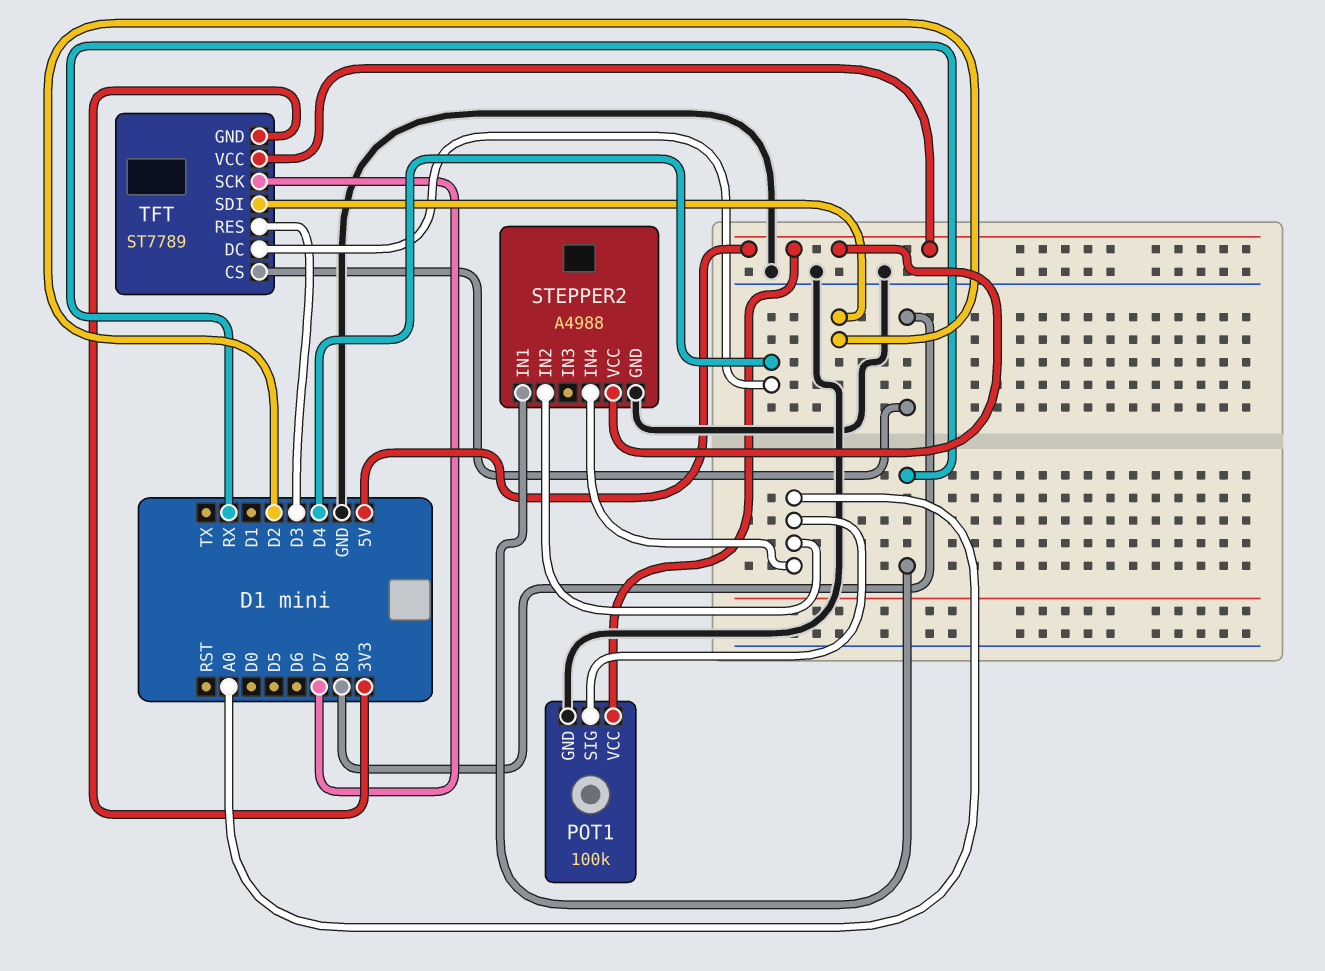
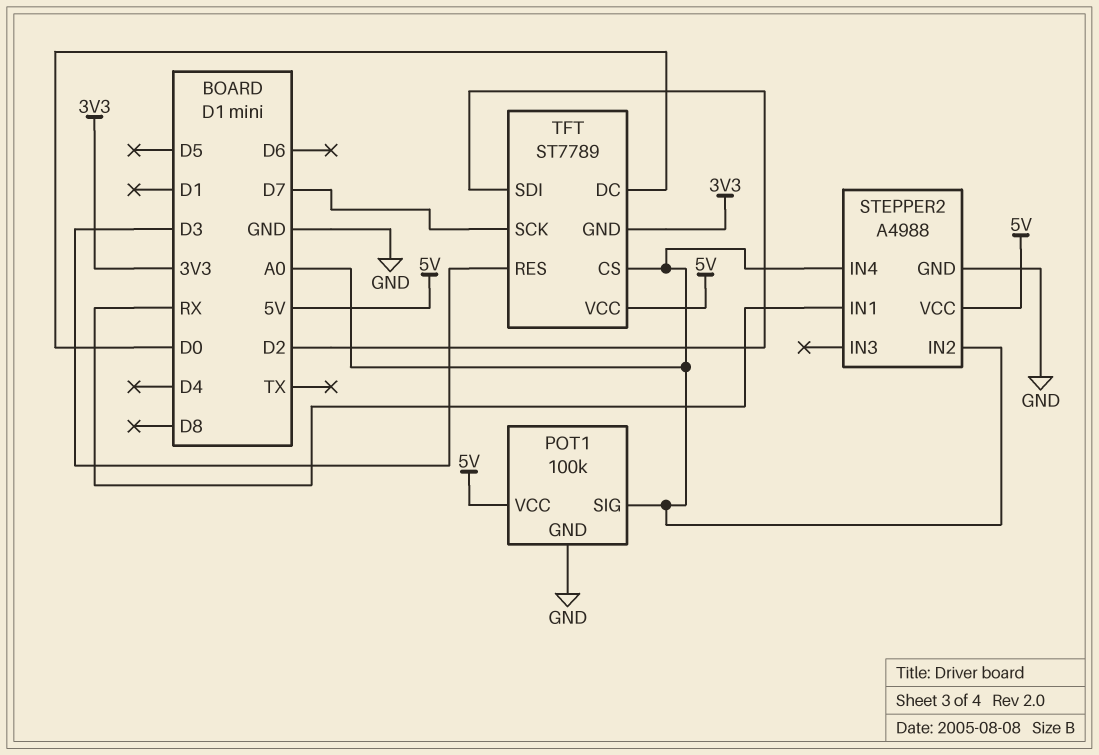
TFT pin CS: D8 -> A0
TFT pin DC: D4 -> D0

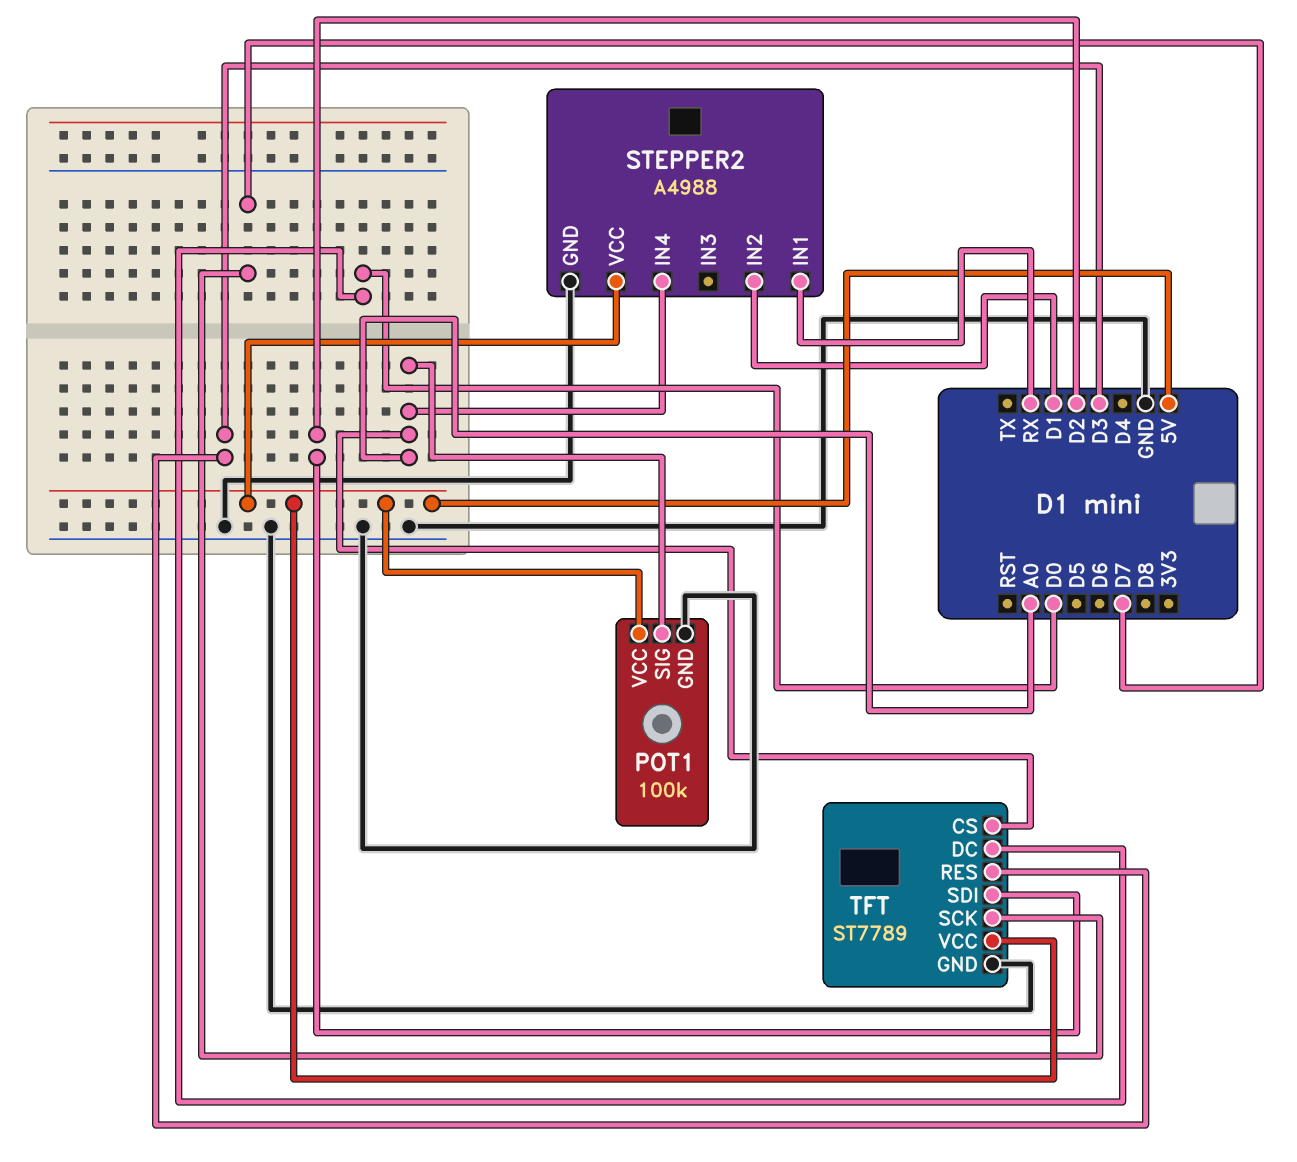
STEPPER2 pin IN2: A0 -> D1
TFT pin GND: 3V3 -> GND

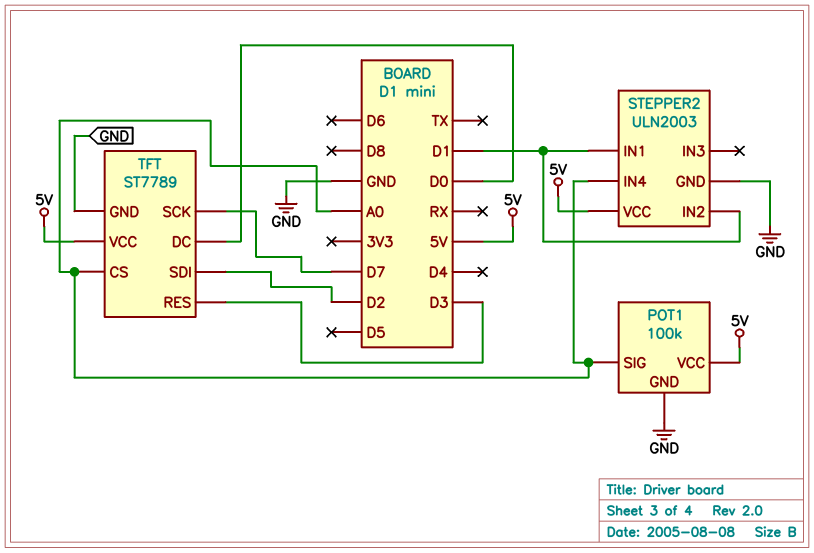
STEPPER2: A4988 -> ULN2003
STEPPER2 pin IN1: RX -> D1

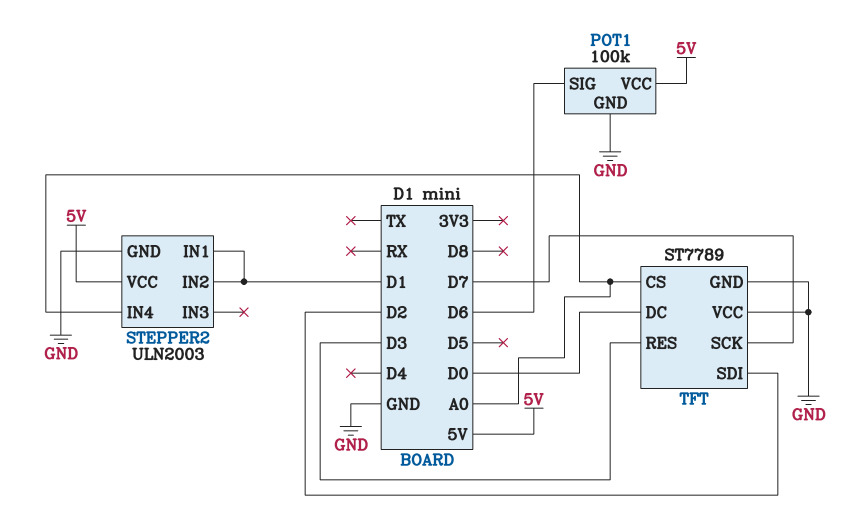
POT1 pin SIG: A0 -> D6
TFT pin VCC: 5V -> GND

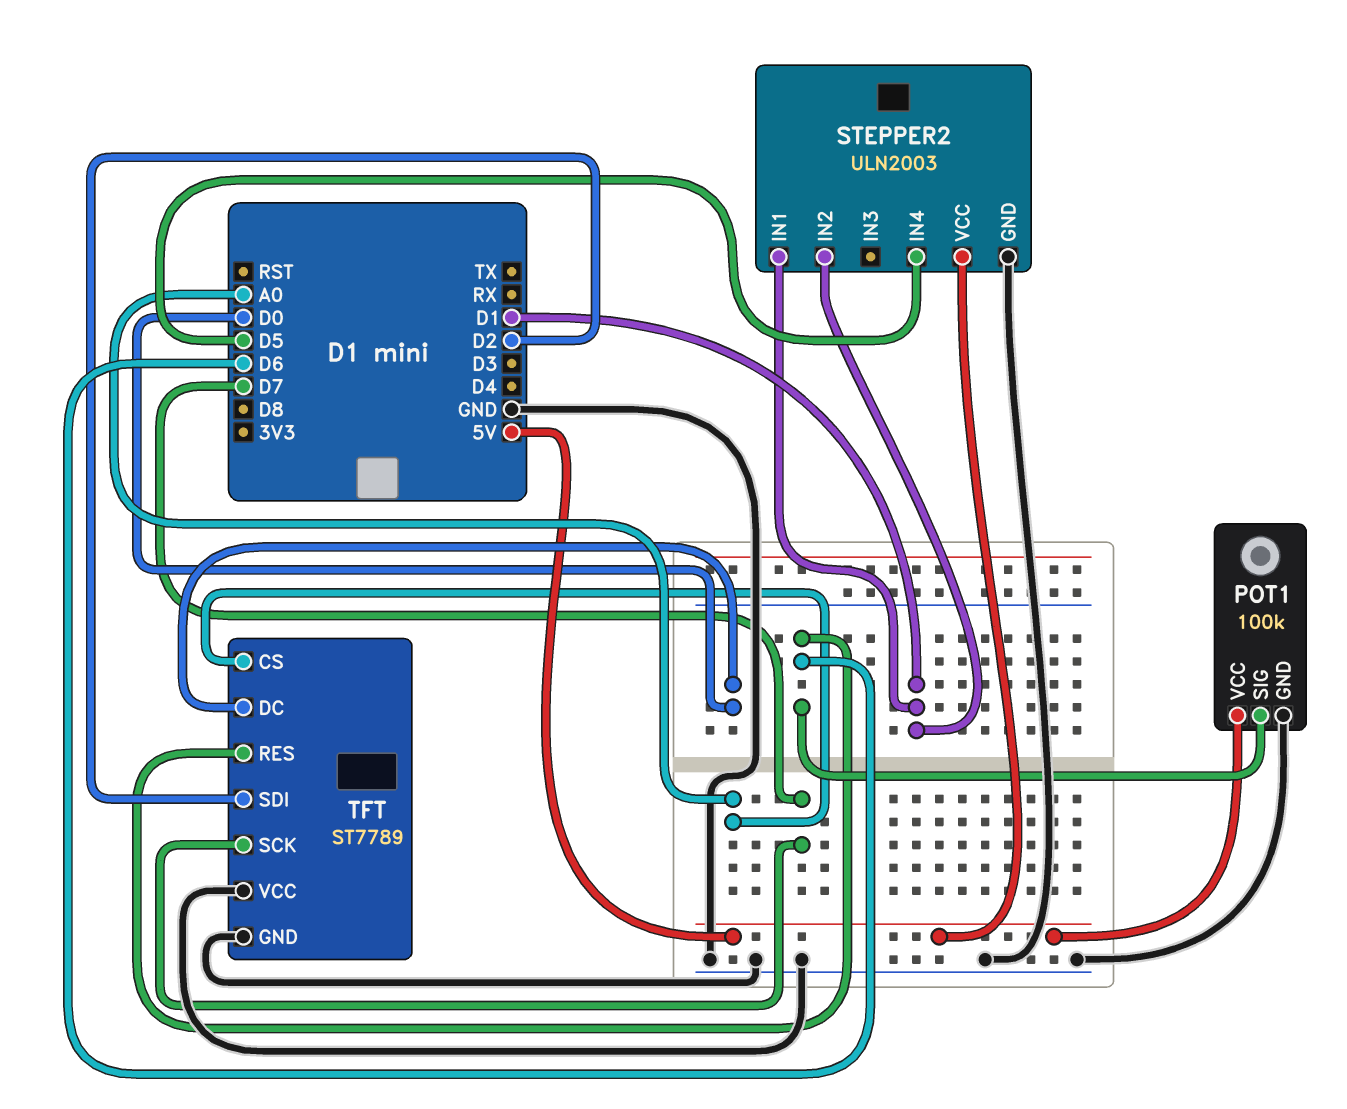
STEPPER2 pin IN4: A0 -> D5
TFT pin RES: D3 -> D6

